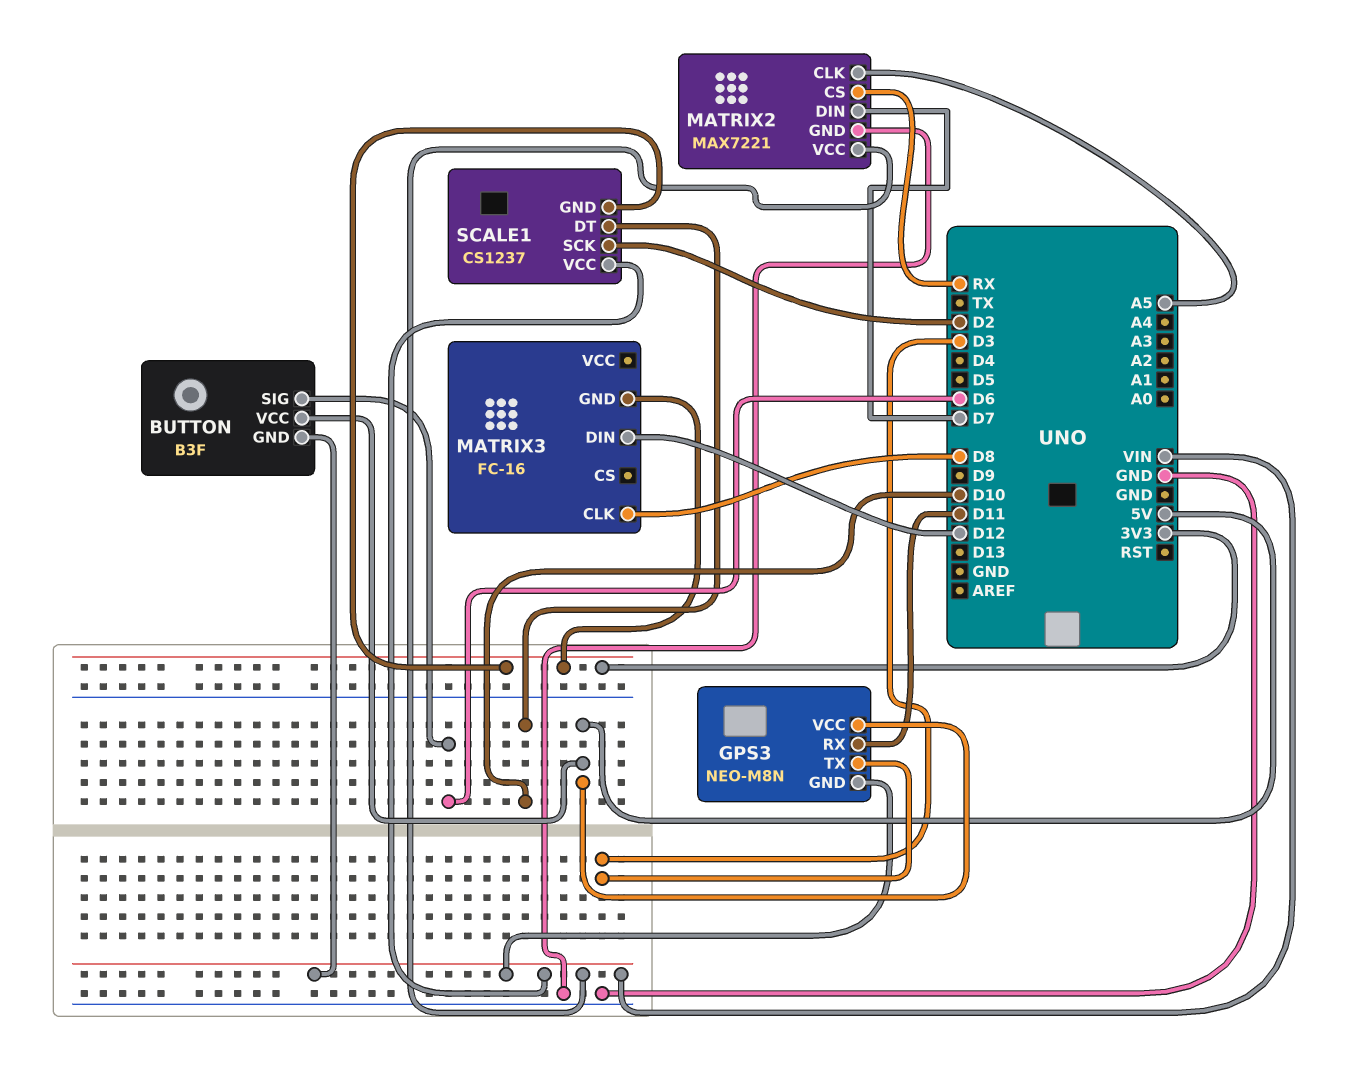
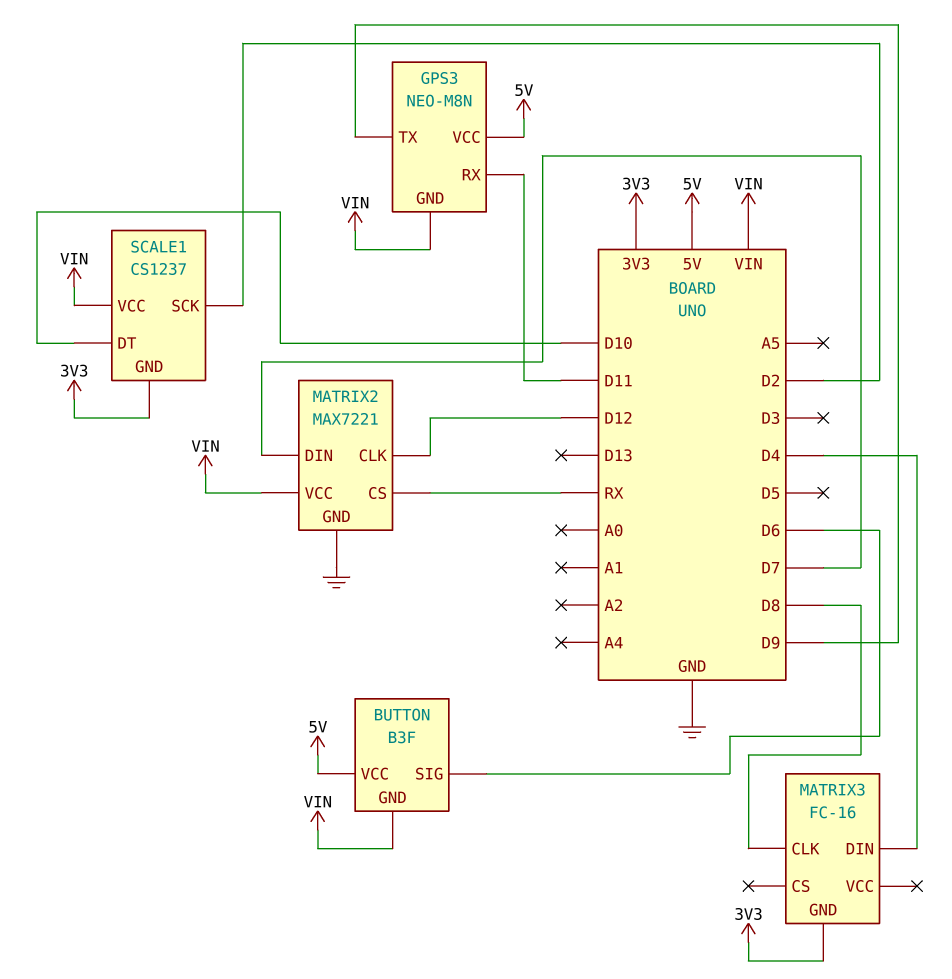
GPS3 pin TX: D3 -> D9
MATRIX2 pin CLK: A5 -> D12
MATRIX3 pin DIN: D12 -> D4

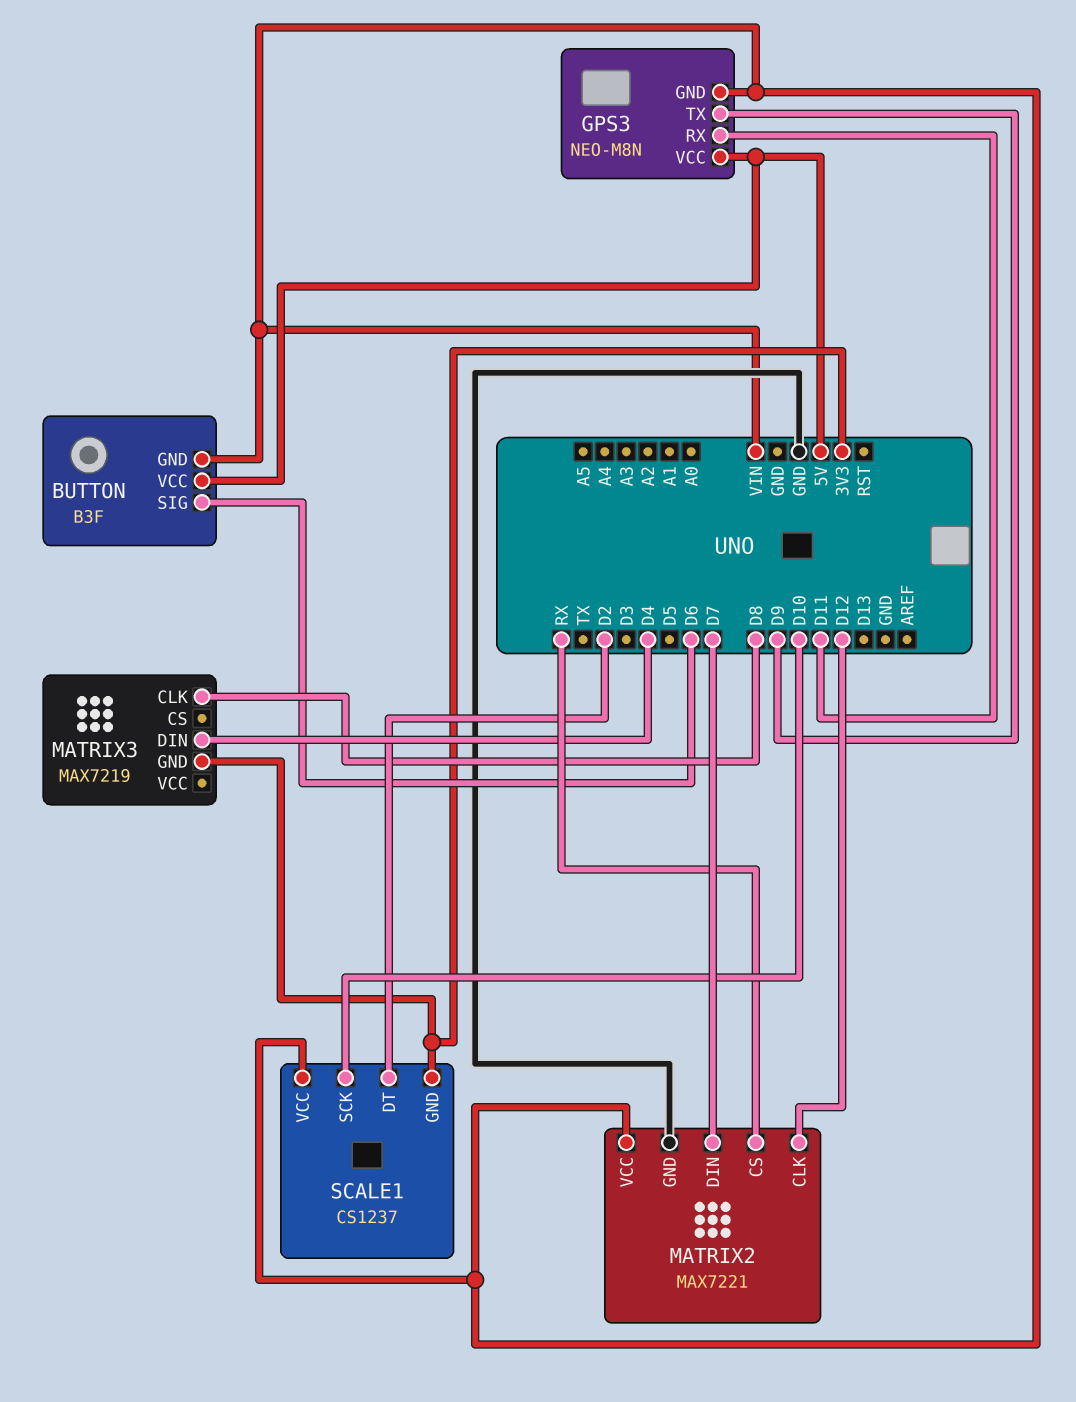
MATRIX3: FC-16 -> MAX7219
SCALE1 pin DT: D10 -> D2
SCALE1 pin SCK: D2 -> D10

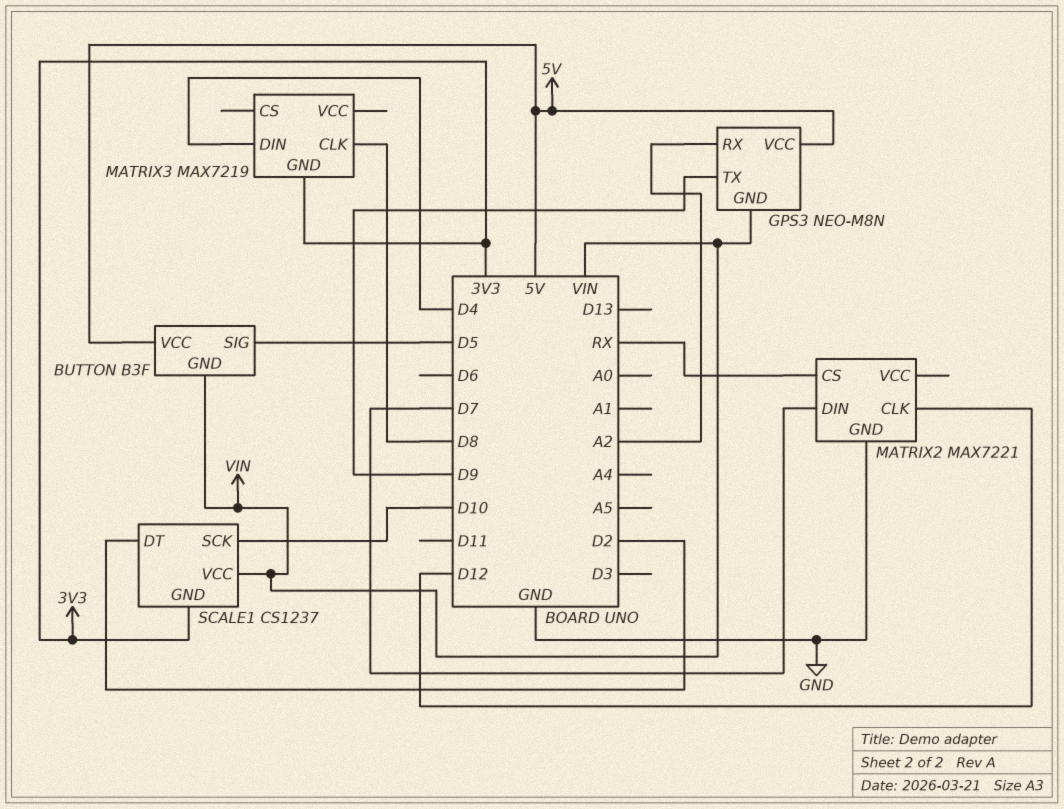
BUTTON pin SIG: D6 -> D5
GPS3 pin RX: D11 -> A2
MATRIX2 pin VCC: VIN -> none

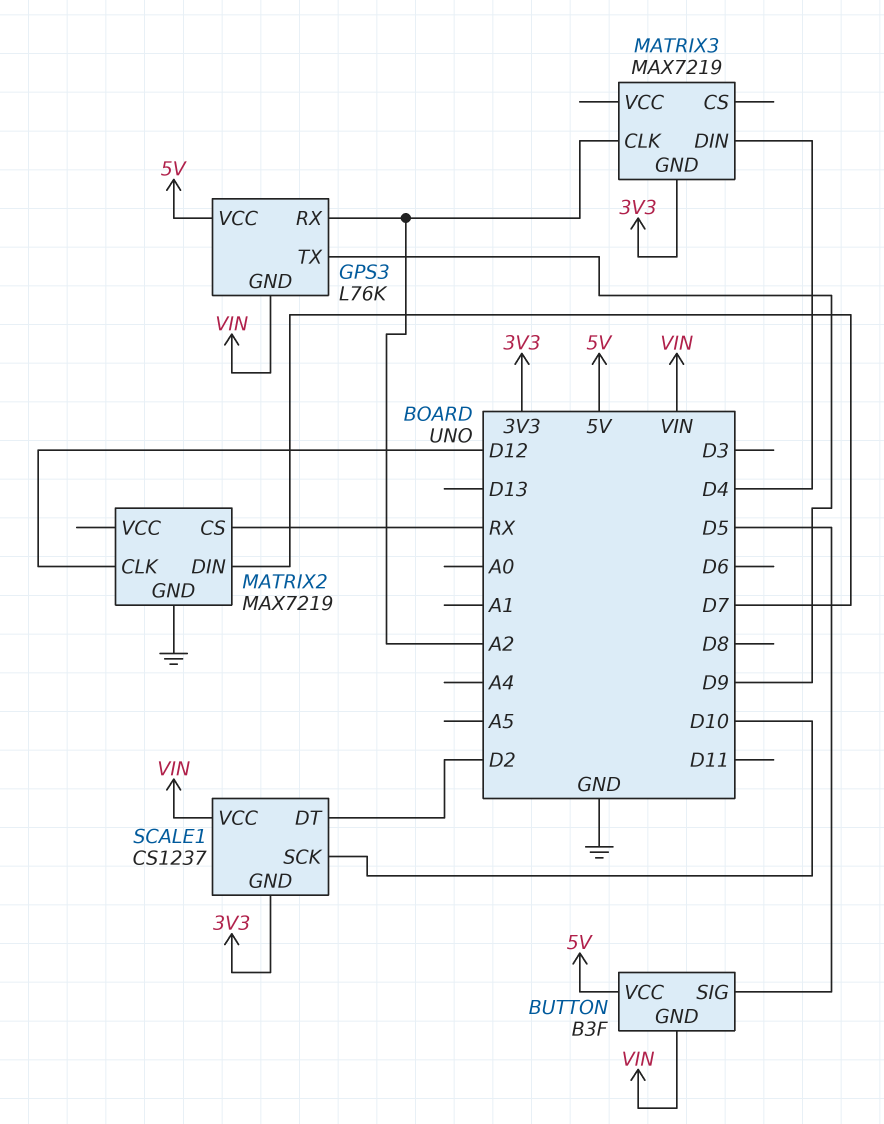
GPS3: NEO-M8N -> L76K
MATRIX2: MAX7221 -> MAX7219
MATRIX3 pin CLK: D8 -> A2

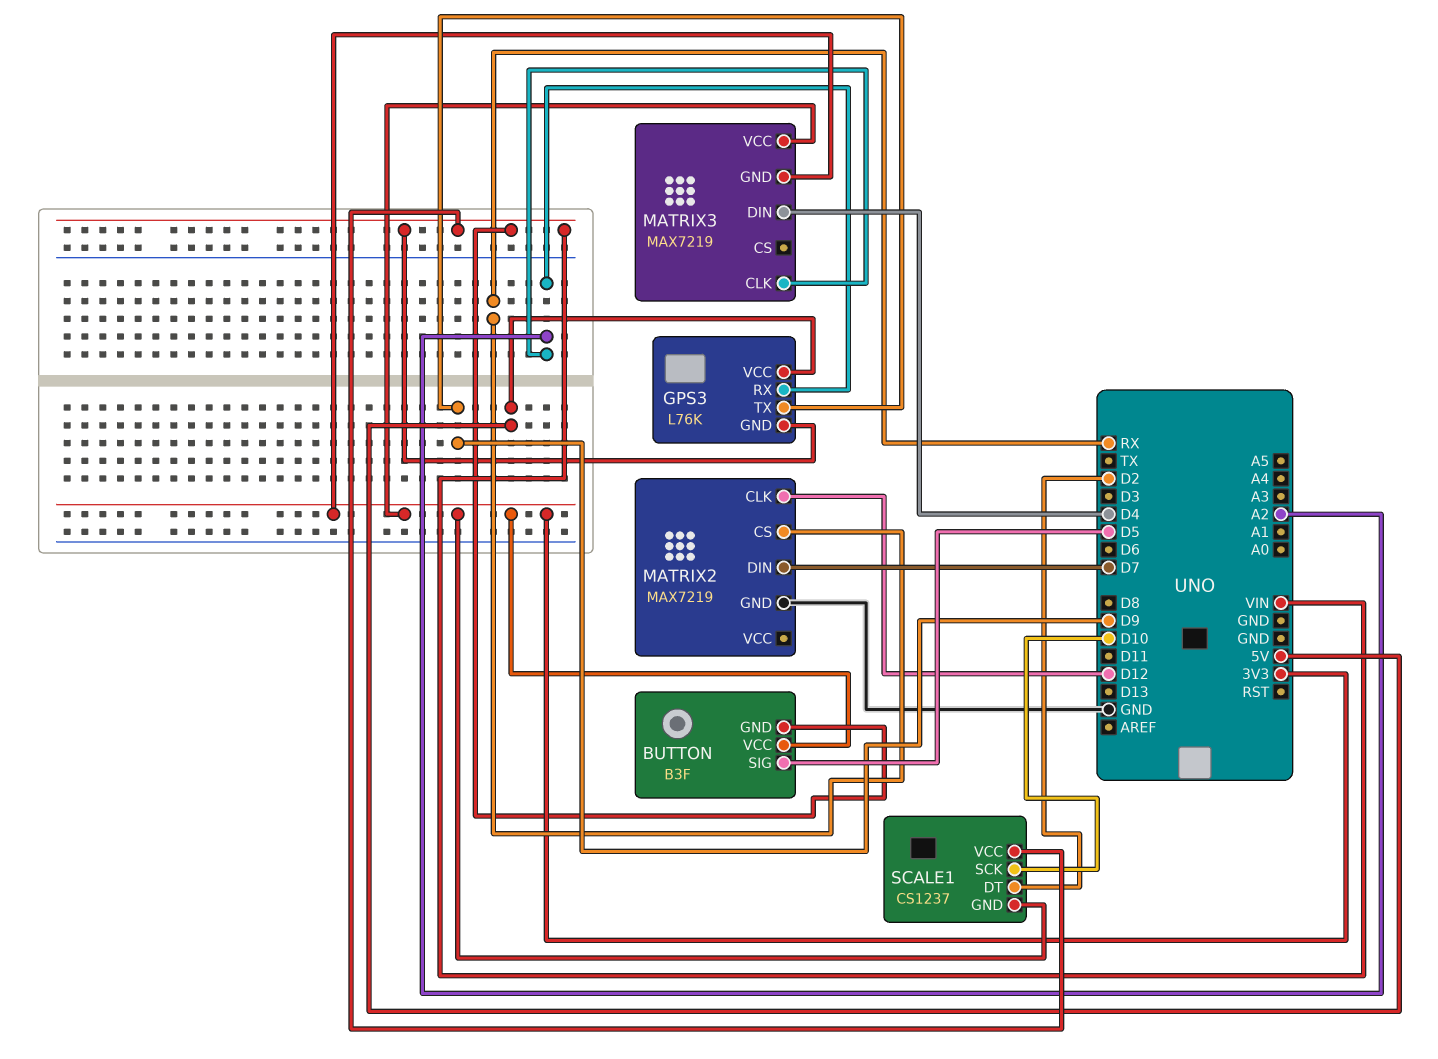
BUTTON pin VCC: 5V -> 3V3
MATRIX3 pin VCC: none -> 3V3

